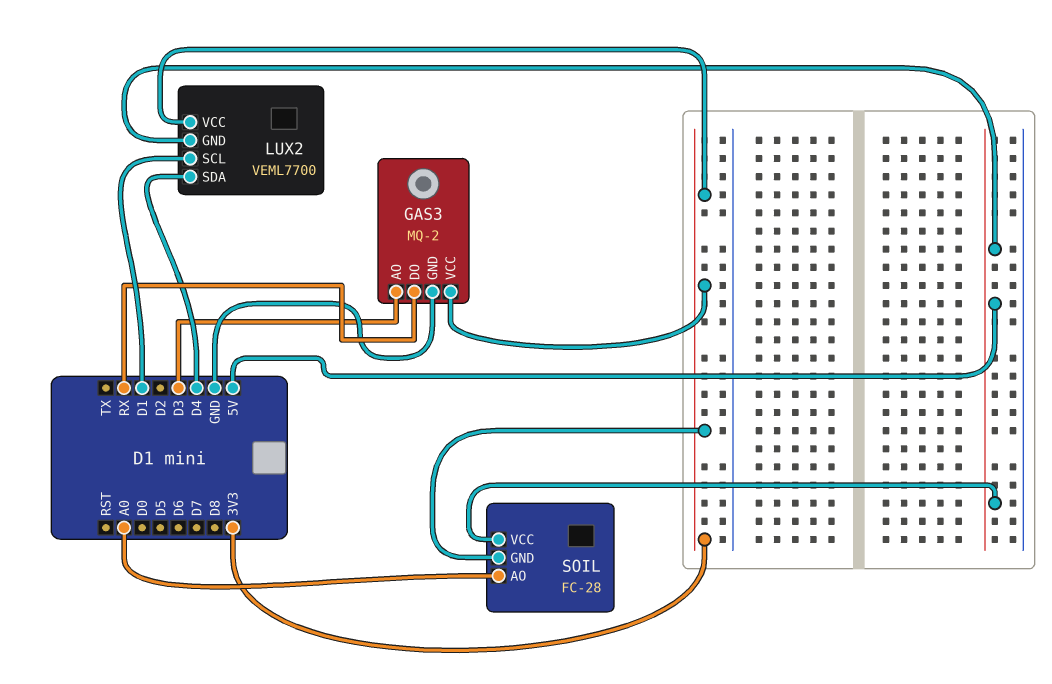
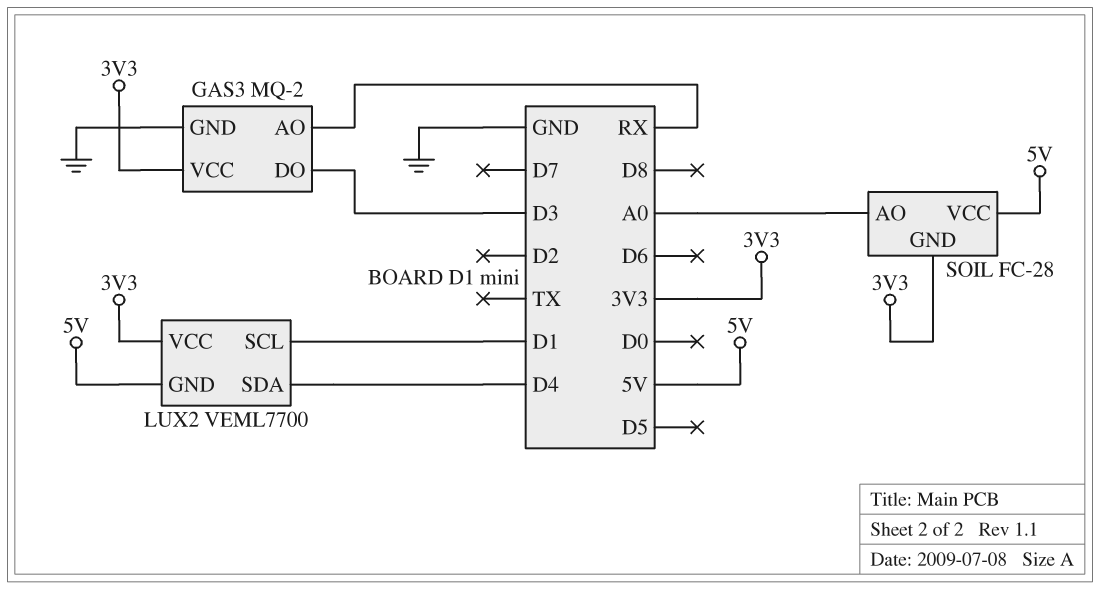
GAS3 pin AO: D3 -> RX
GAS3 pin DO: RX -> D3

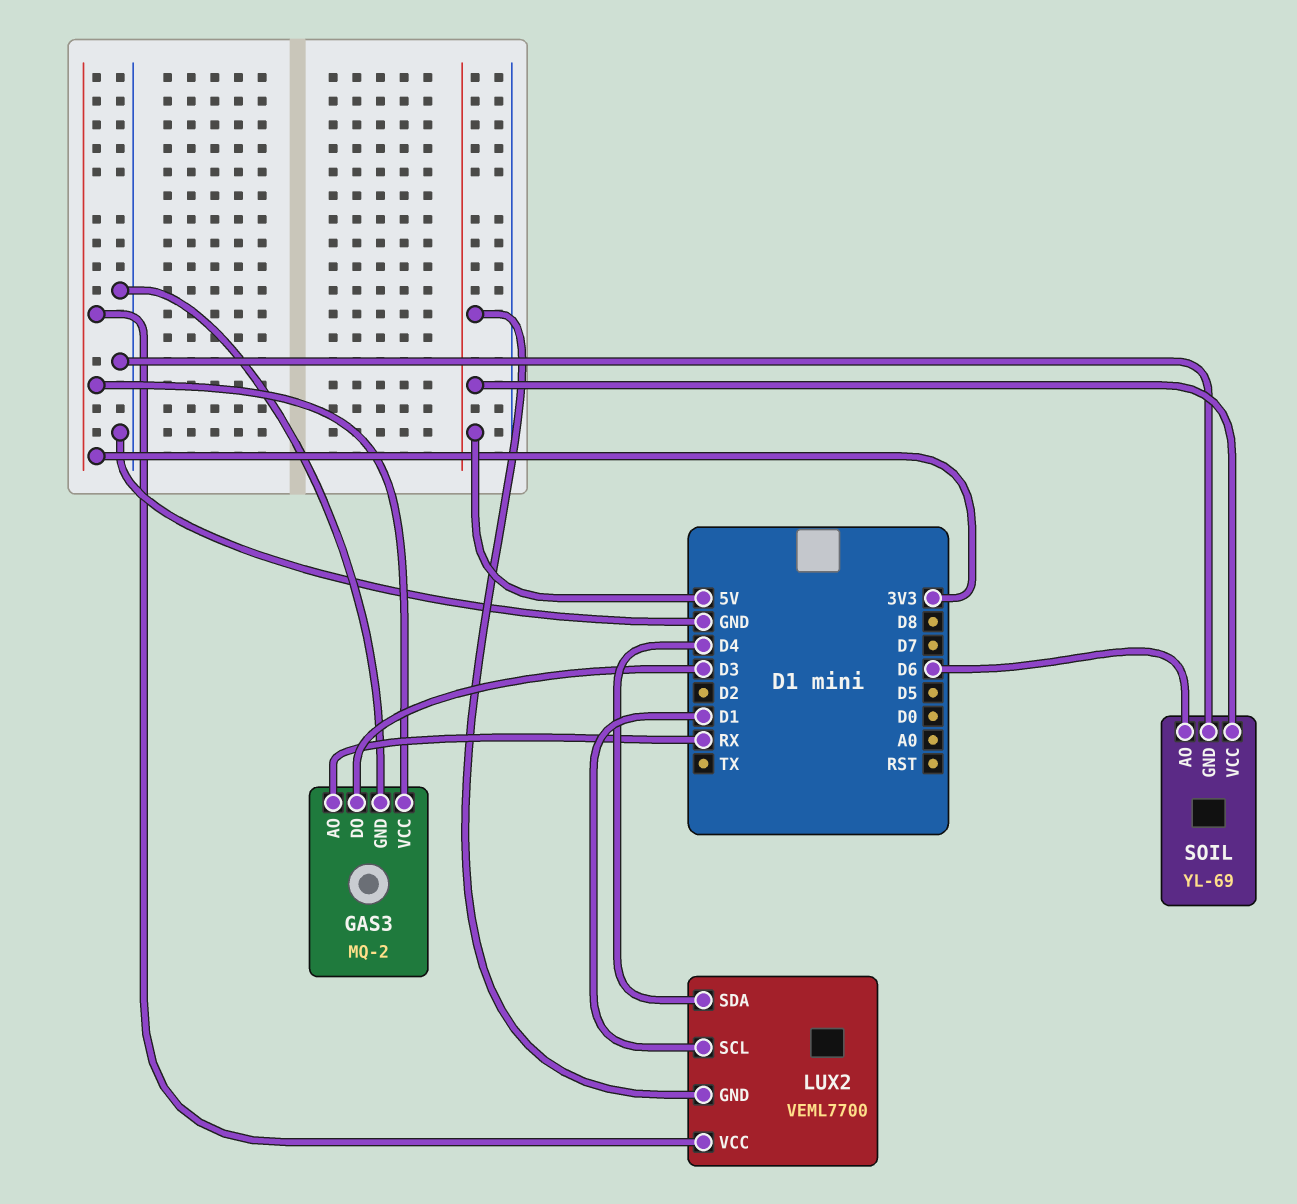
SOIL: FC-28 -> YL-69
SOIL pin AO: A0 -> D6
SOIL pin GND: 3V3 -> GND

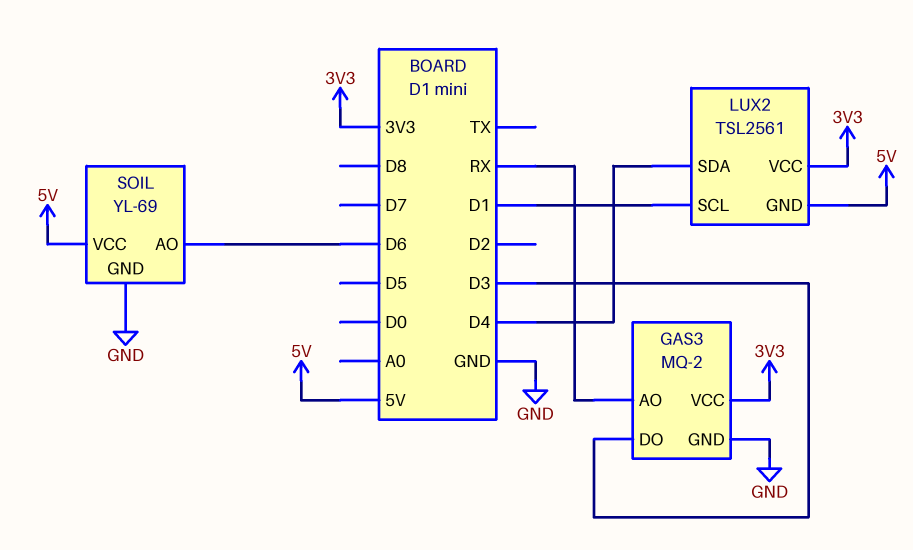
LUX2: VEML7700 -> TSL2561

